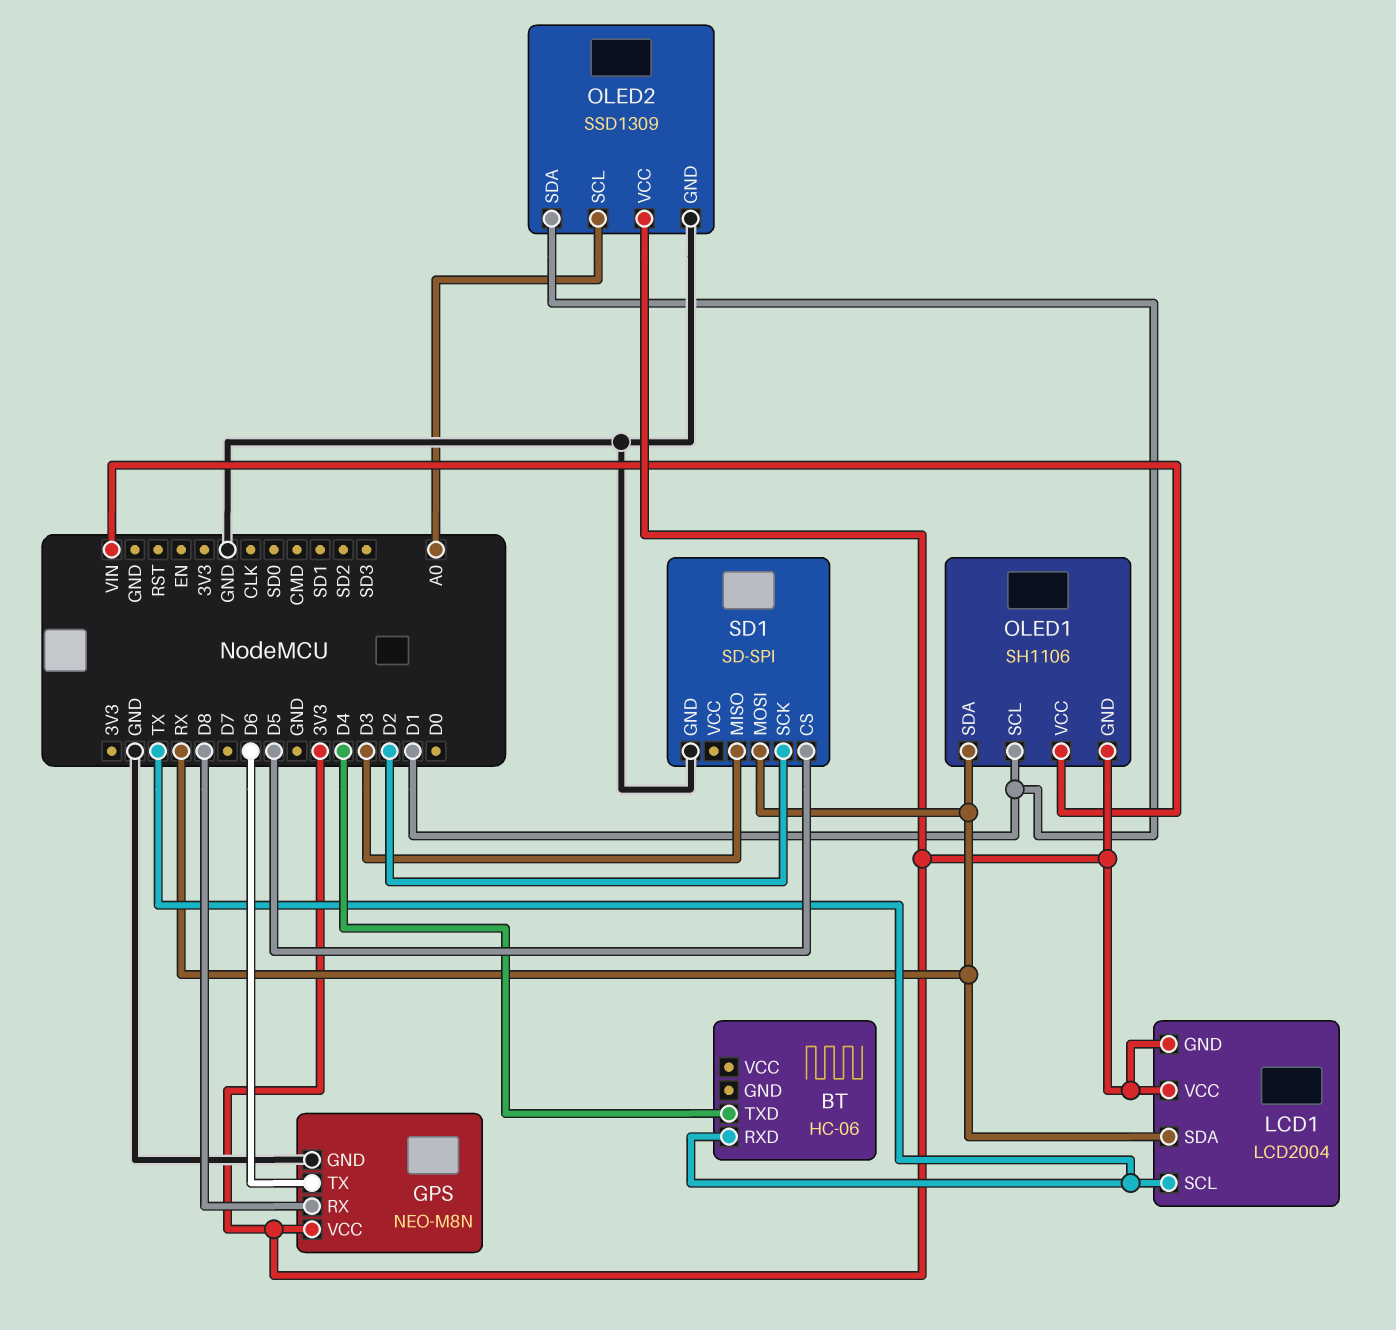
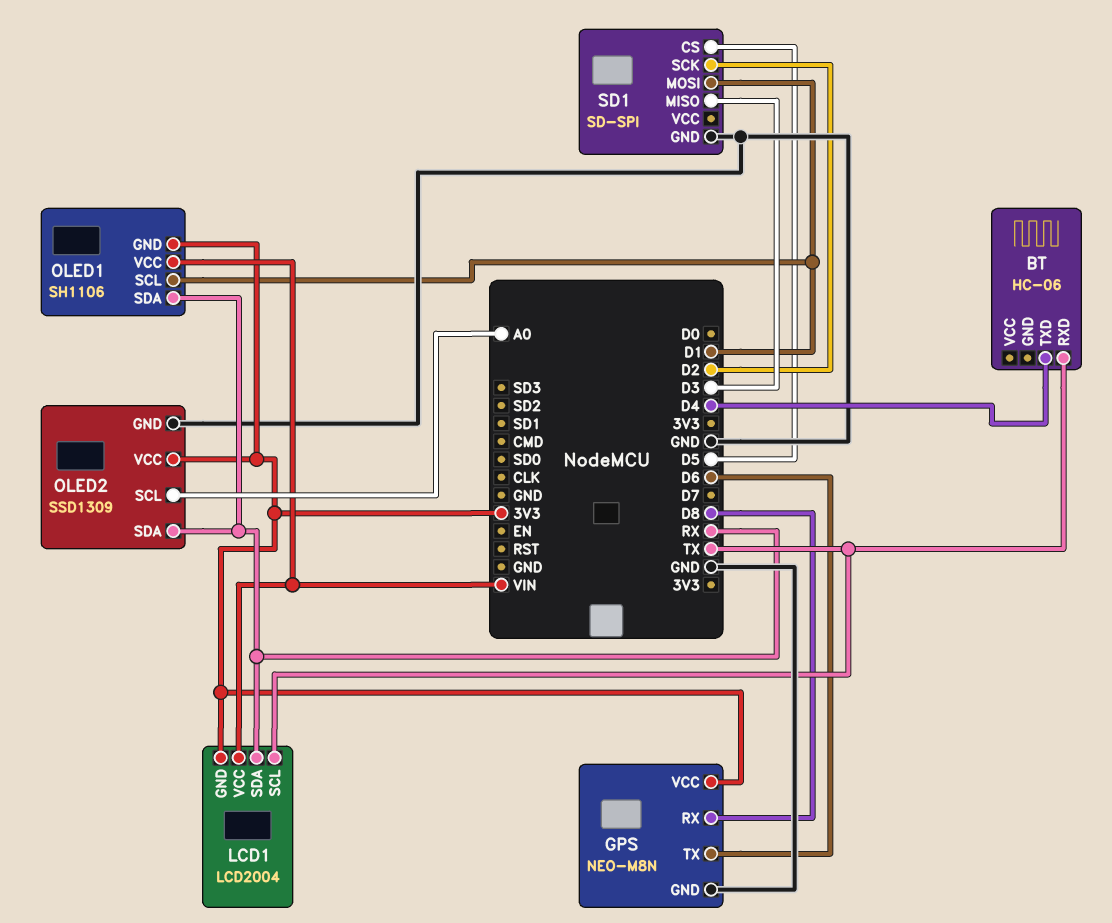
LCD1 pin VCC: 3V3 -> VIN
OLED2 pin SDA: D1 -> RX
SD1 pin MOSI: RX -> D1

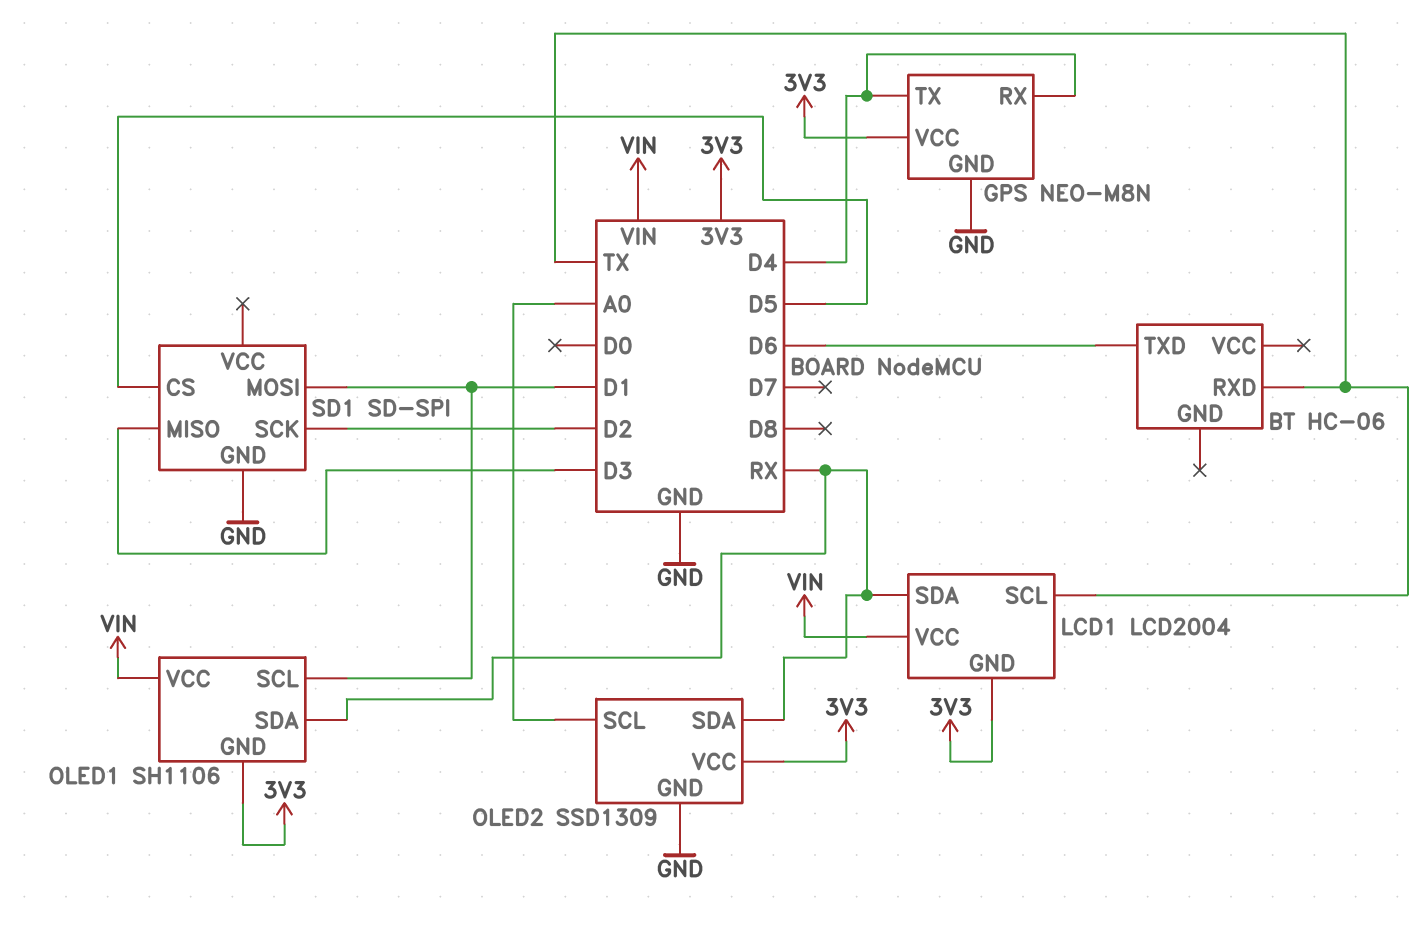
BT pin TXD: D4 -> D6
GPS pin RX: D8 -> D4
GPS pin TX: D6 -> D4

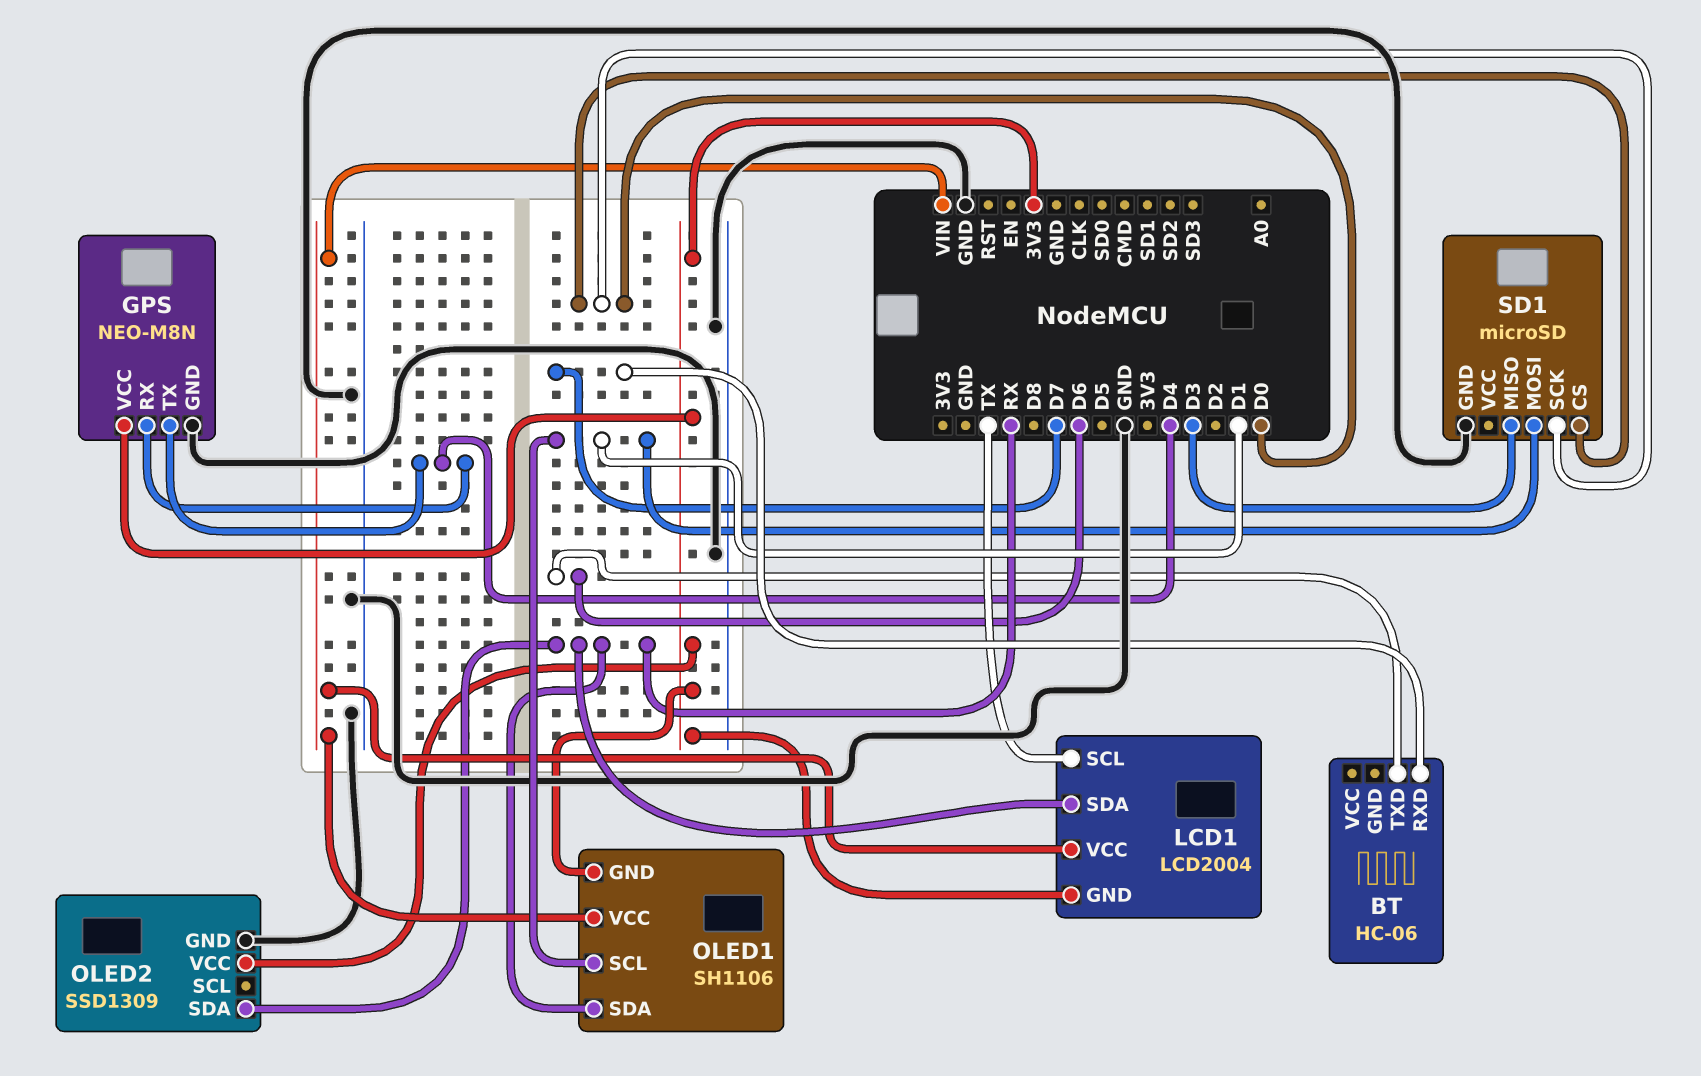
BT pin RXD: TX -> D7
OLED2 pin SCL: A0 -> none
SD1: SD-SPI -> microSD
SD1 pin CS: D5 -> D0
SD1 pin SCK: D2 -> D0

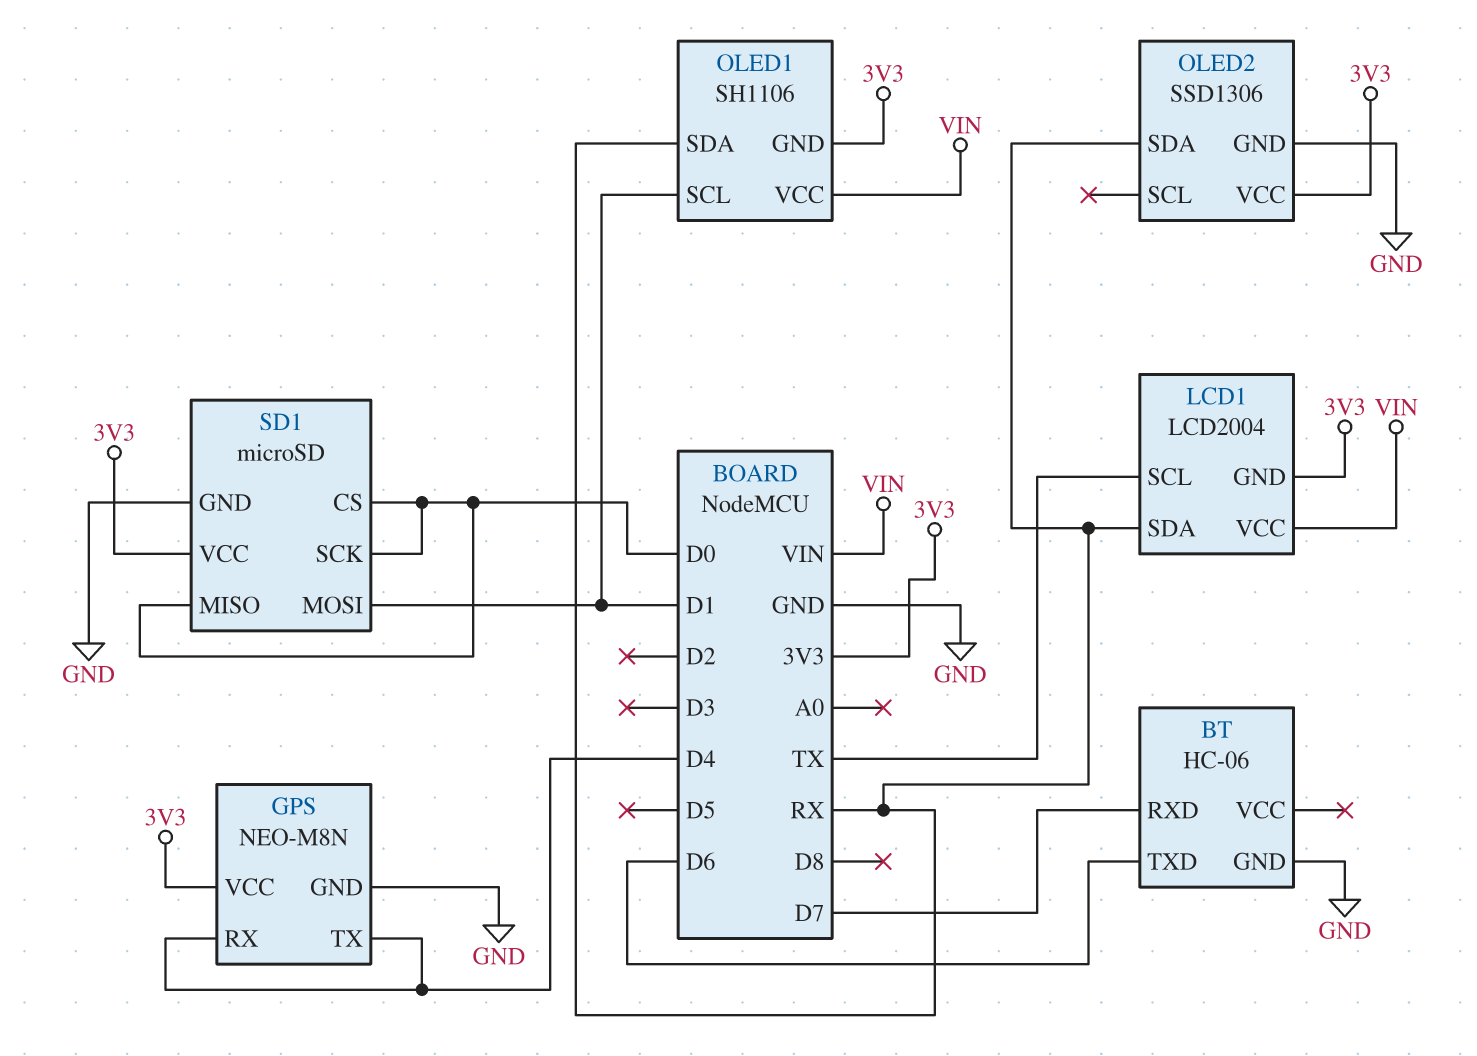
BT pin GND: none -> GND
OLED2: SSD1309 -> SSD1306
SD1 pin MISO: D3 -> D0
SD1 pin VCC: none -> 3V3

